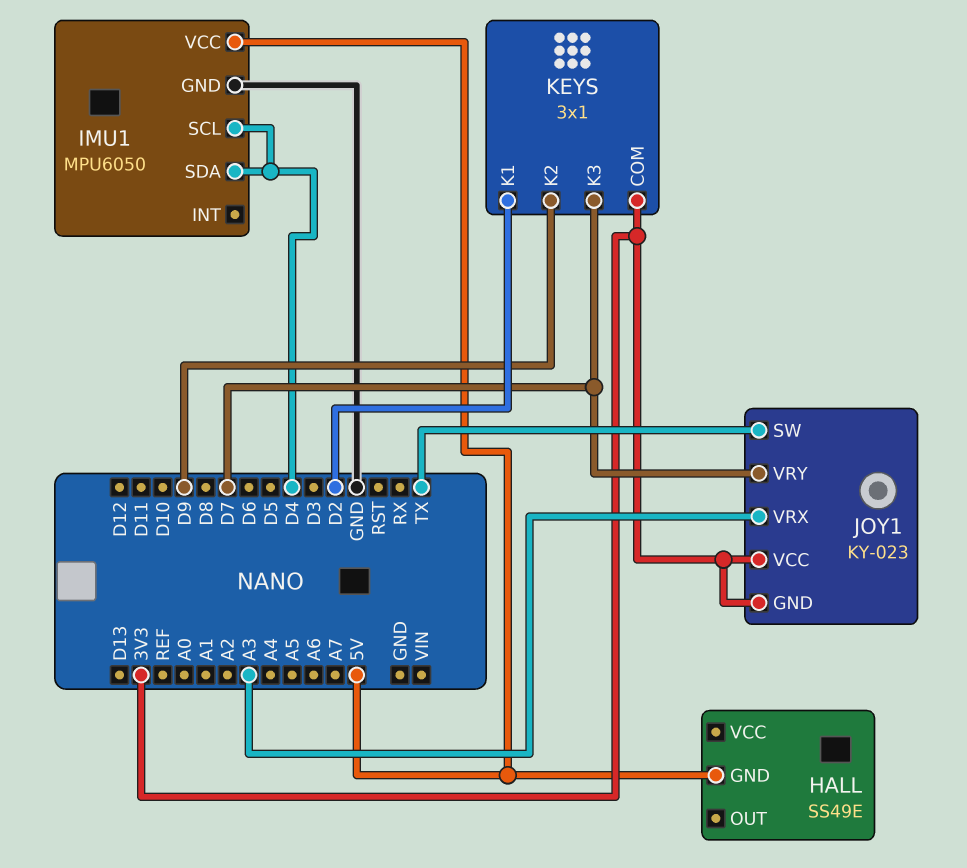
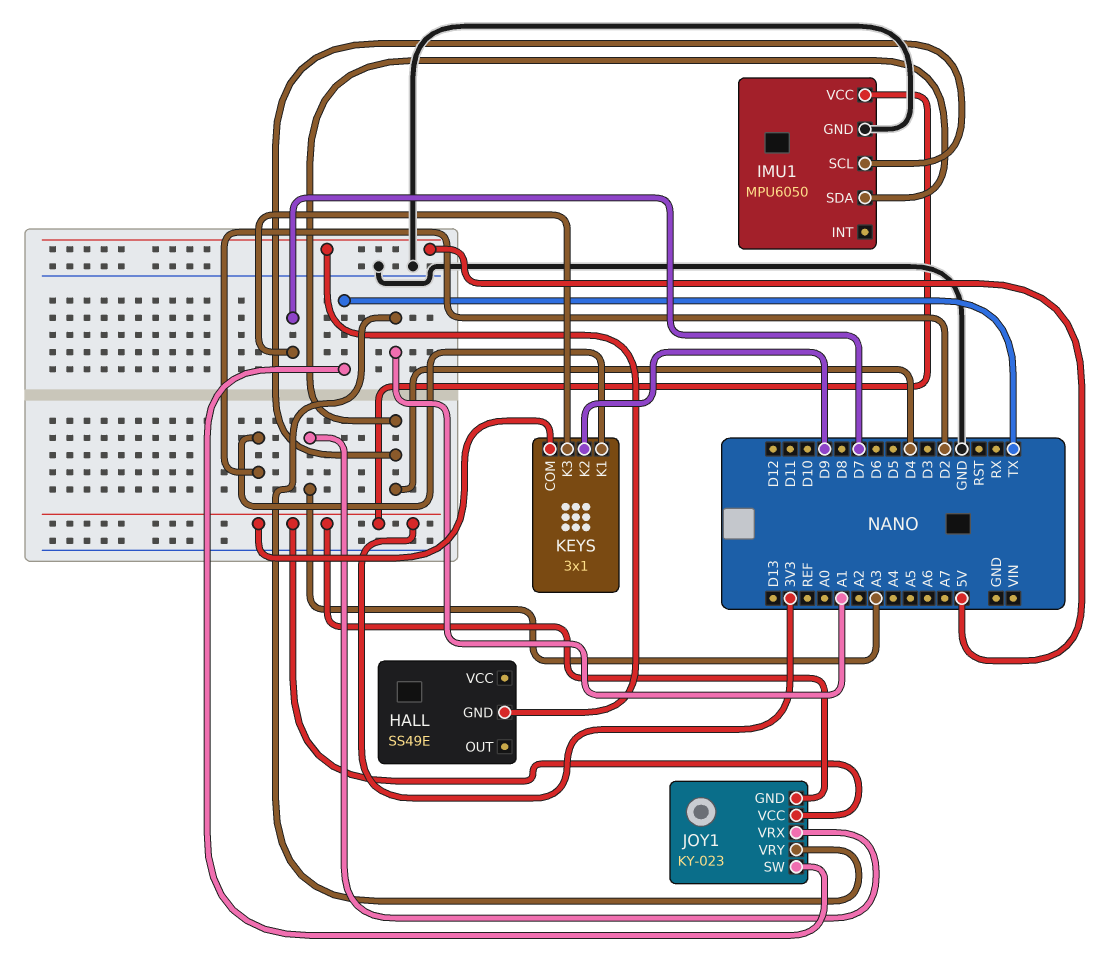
IMU1 pin VCC: 5V -> 3V3
JOY1 pin VRY: D7 -> A1

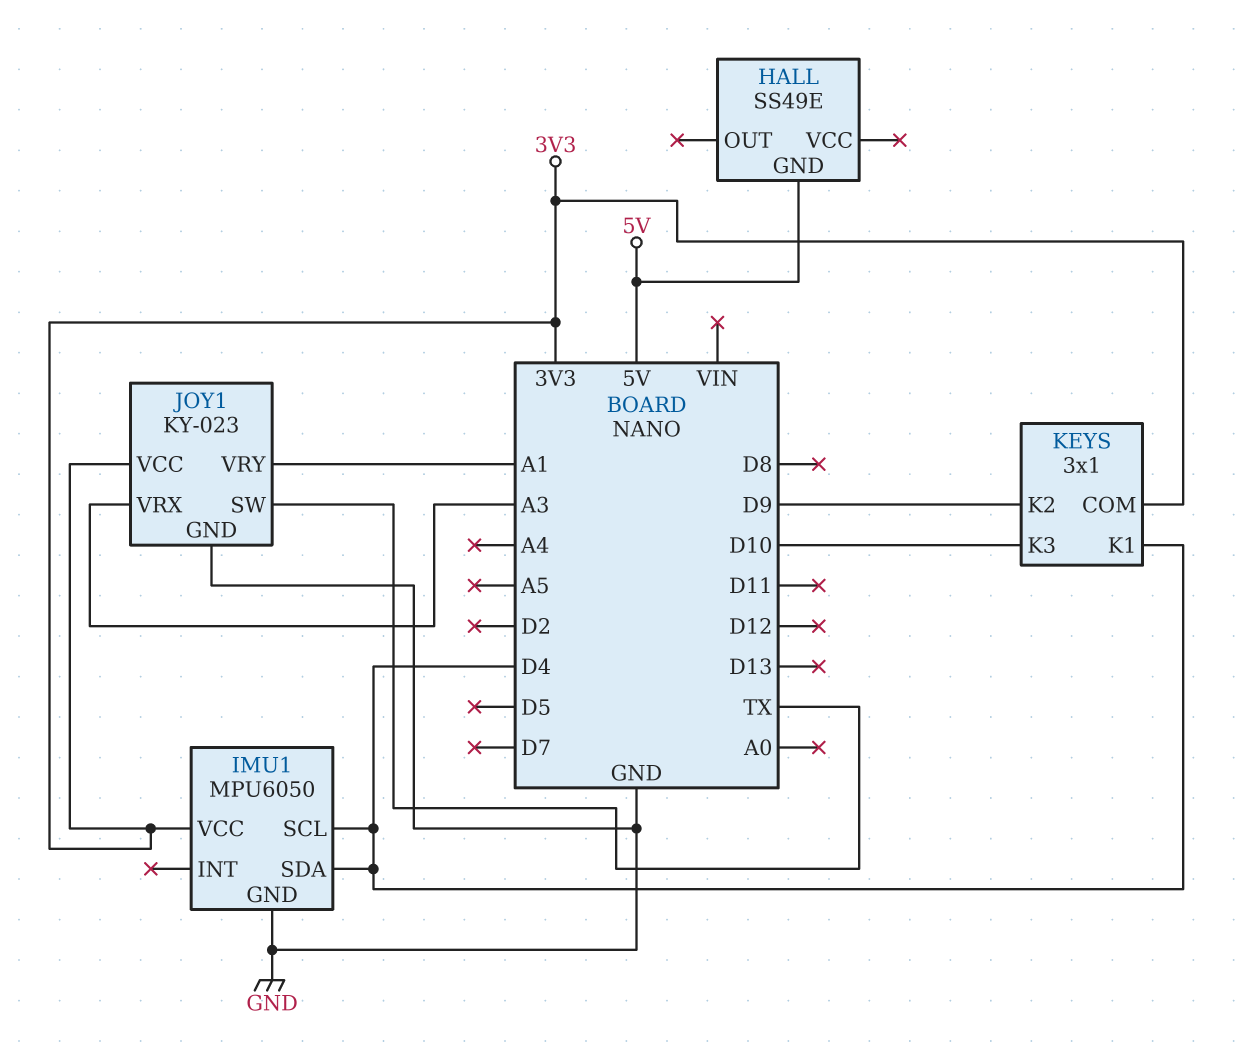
JOY1 pin GND: 3V3 -> GND
KEYS pin K1: D2 -> D4
KEYS pin K3: D7 -> D10

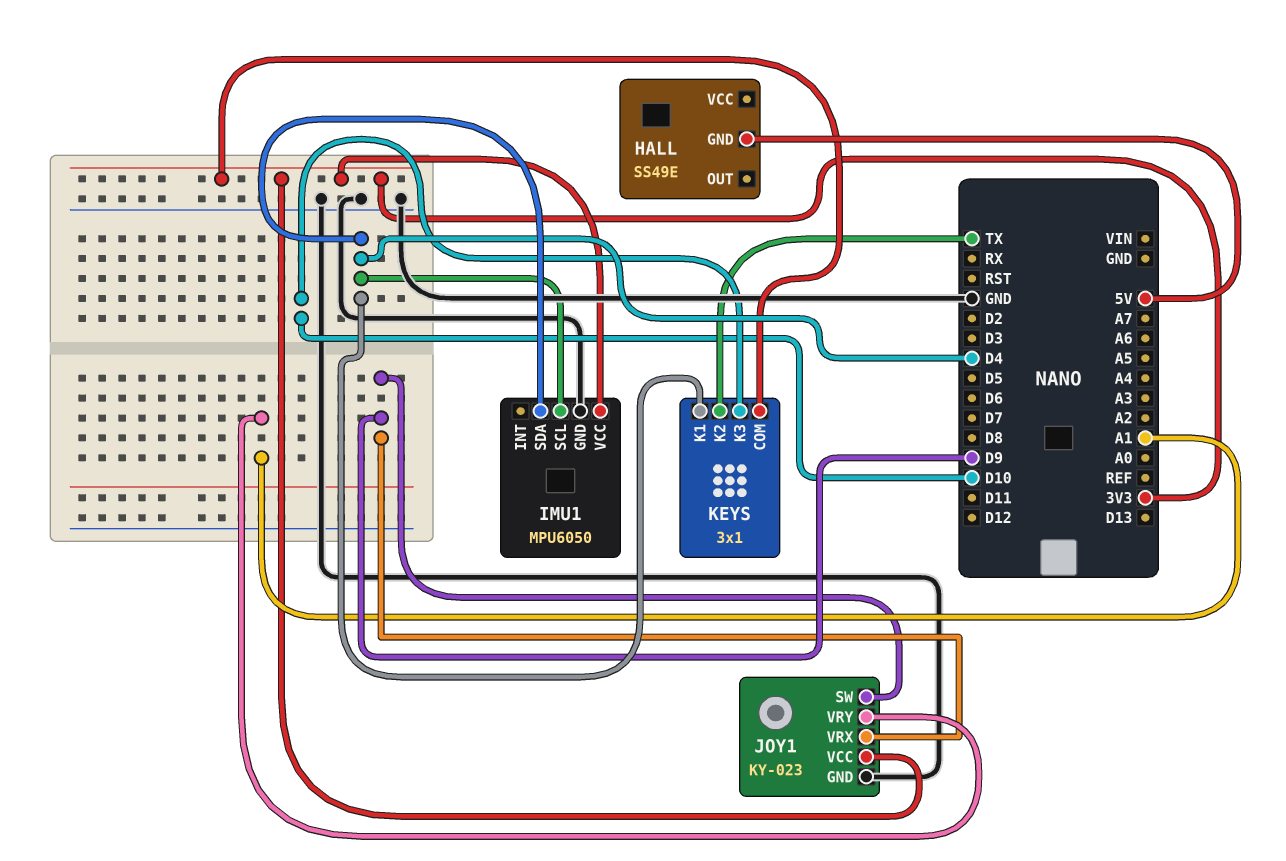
JOY1 pin SW: TX -> D9
JOY1 pin VRX: A3 -> D9
KEYS pin K2: D9 -> TX

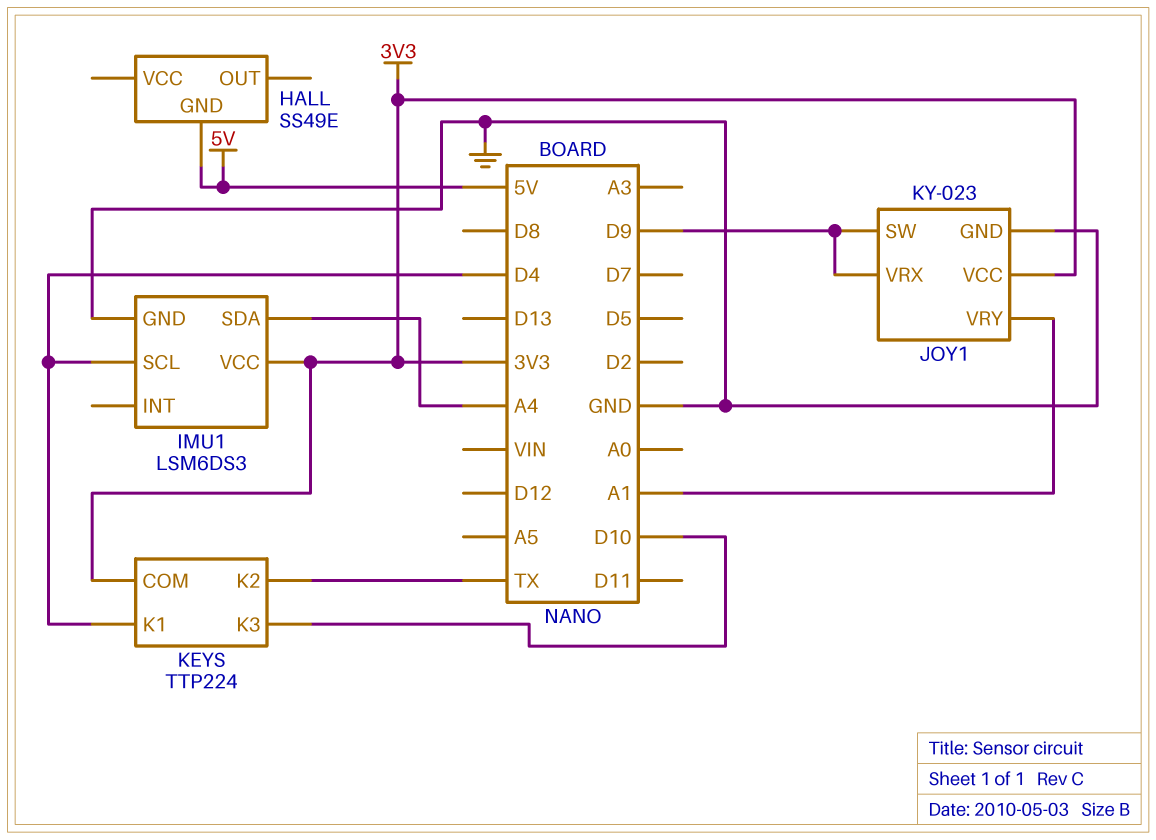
IMU1: MPU6050 -> LSM6DS3
IMU1 pin SDA: D4 -> A4
KEYS: 3x1 -> TTP224

